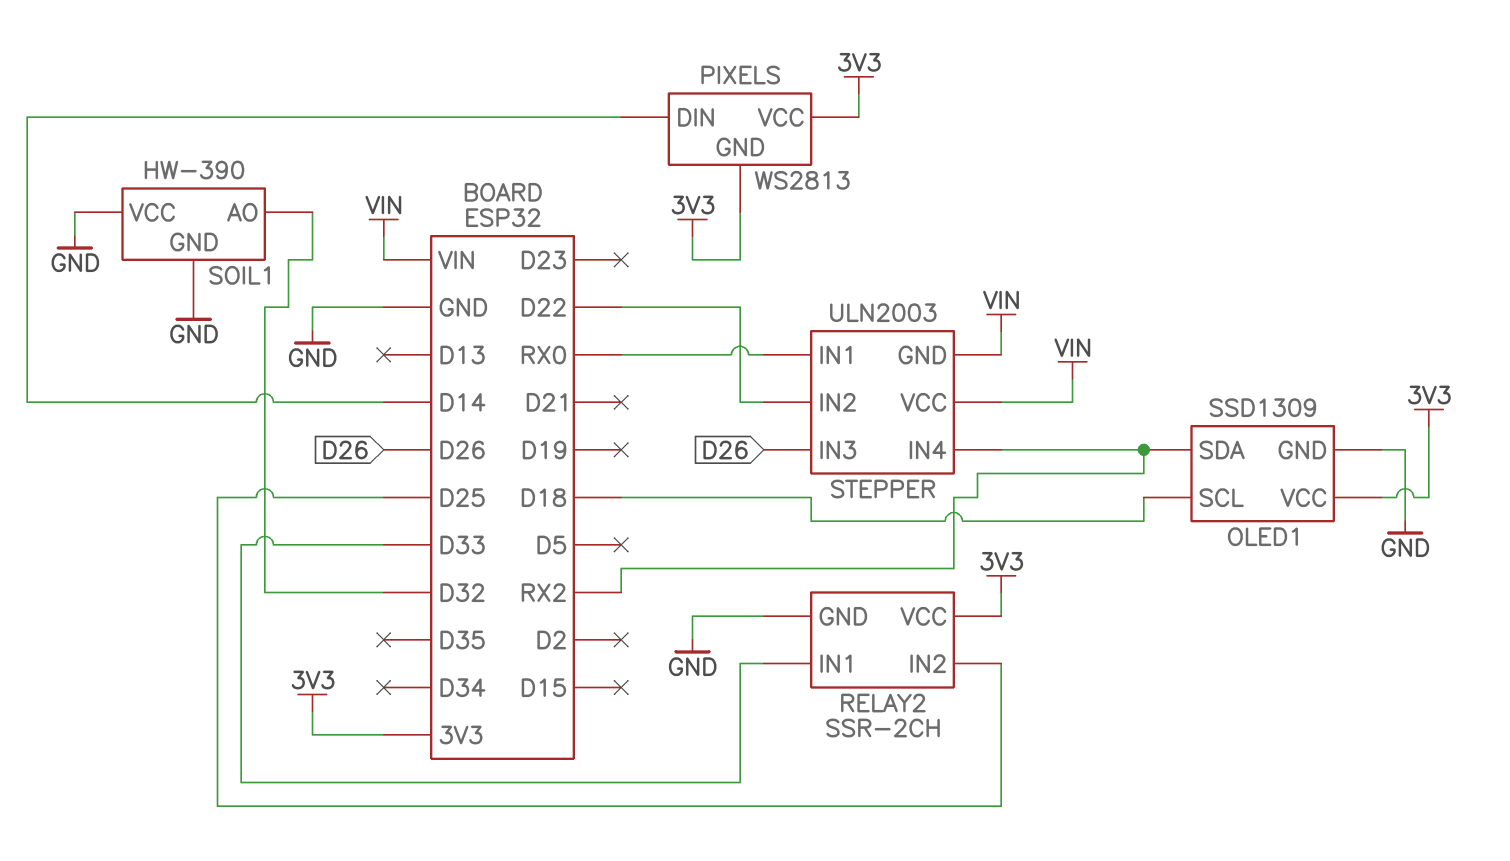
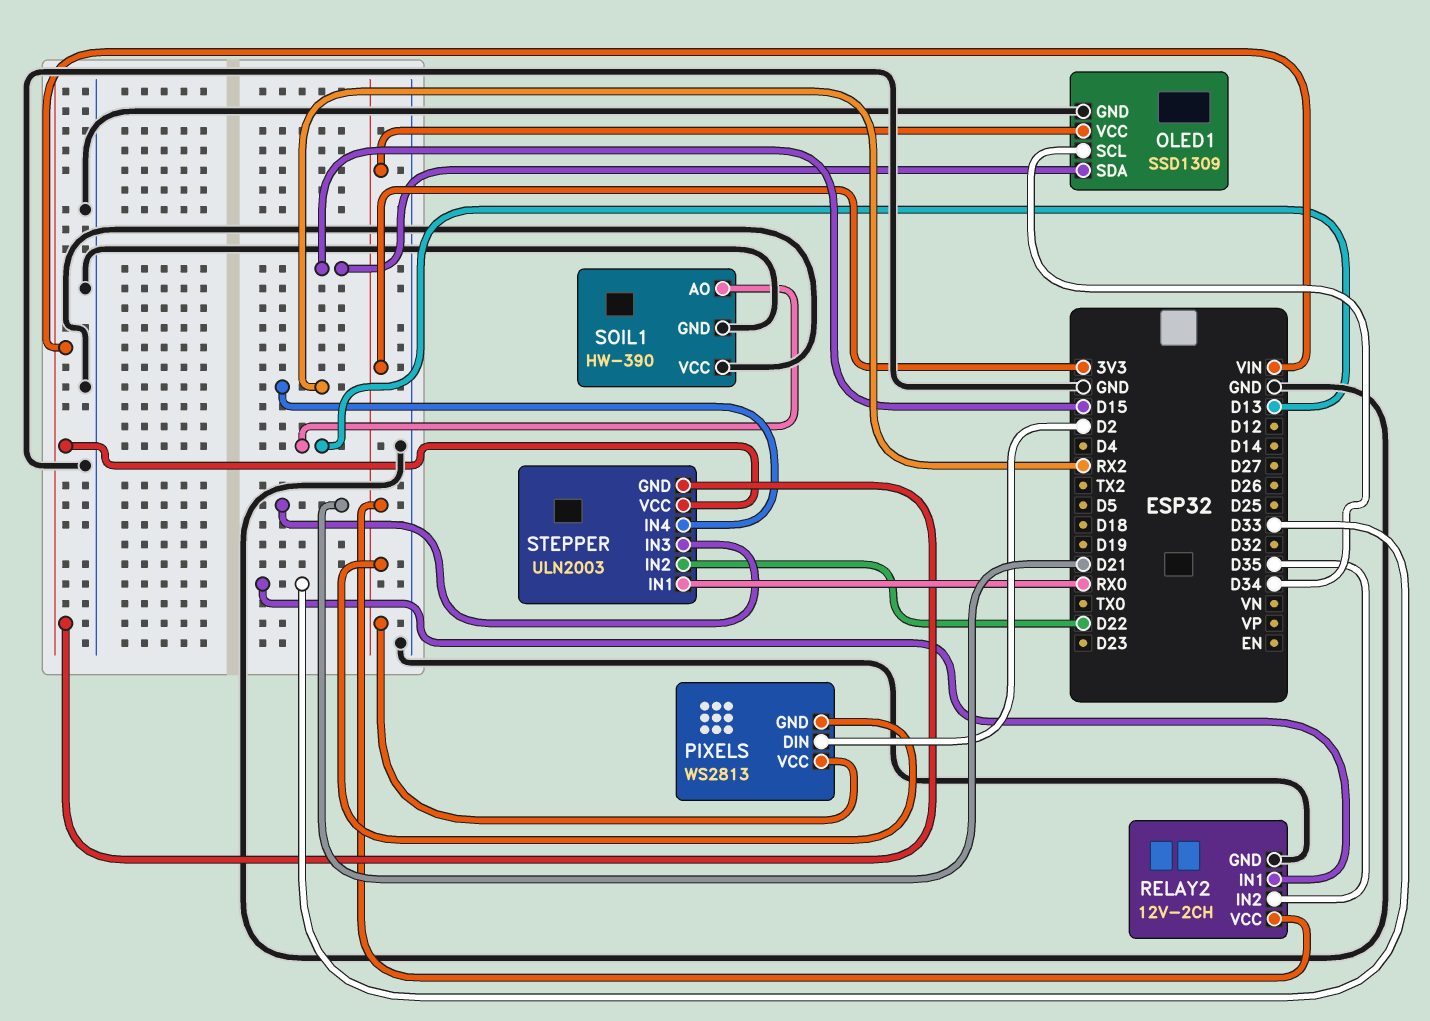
OLED1 pin SCL: D18 -> D34
OLED1 pin SDA: RX2 -> D15
PIXELS pin DIN: D14 -> D2
RELAY2: SSR-2CH -> 12V-2CH
RELAY2 pin IN2: D25 -> D35
SOIL1 pin AO: D32 -> D13
STEPPER pin IN3: D26 -> D21

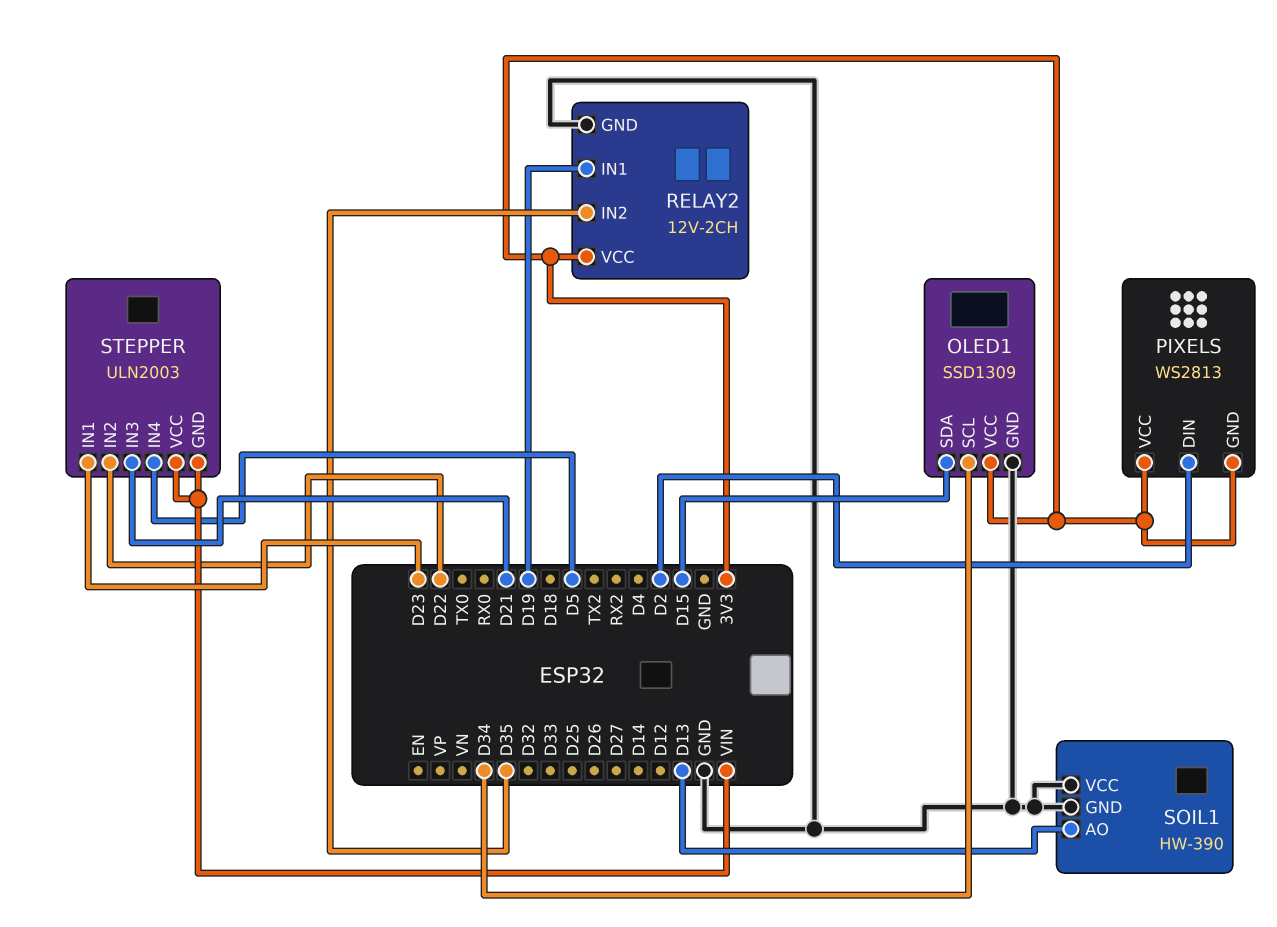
RELAY2 pin IN1: D33 -> D19
STEPPER pin IN1: RX0 -> D23
STEPPER pin IN4: RX2 -> D5

